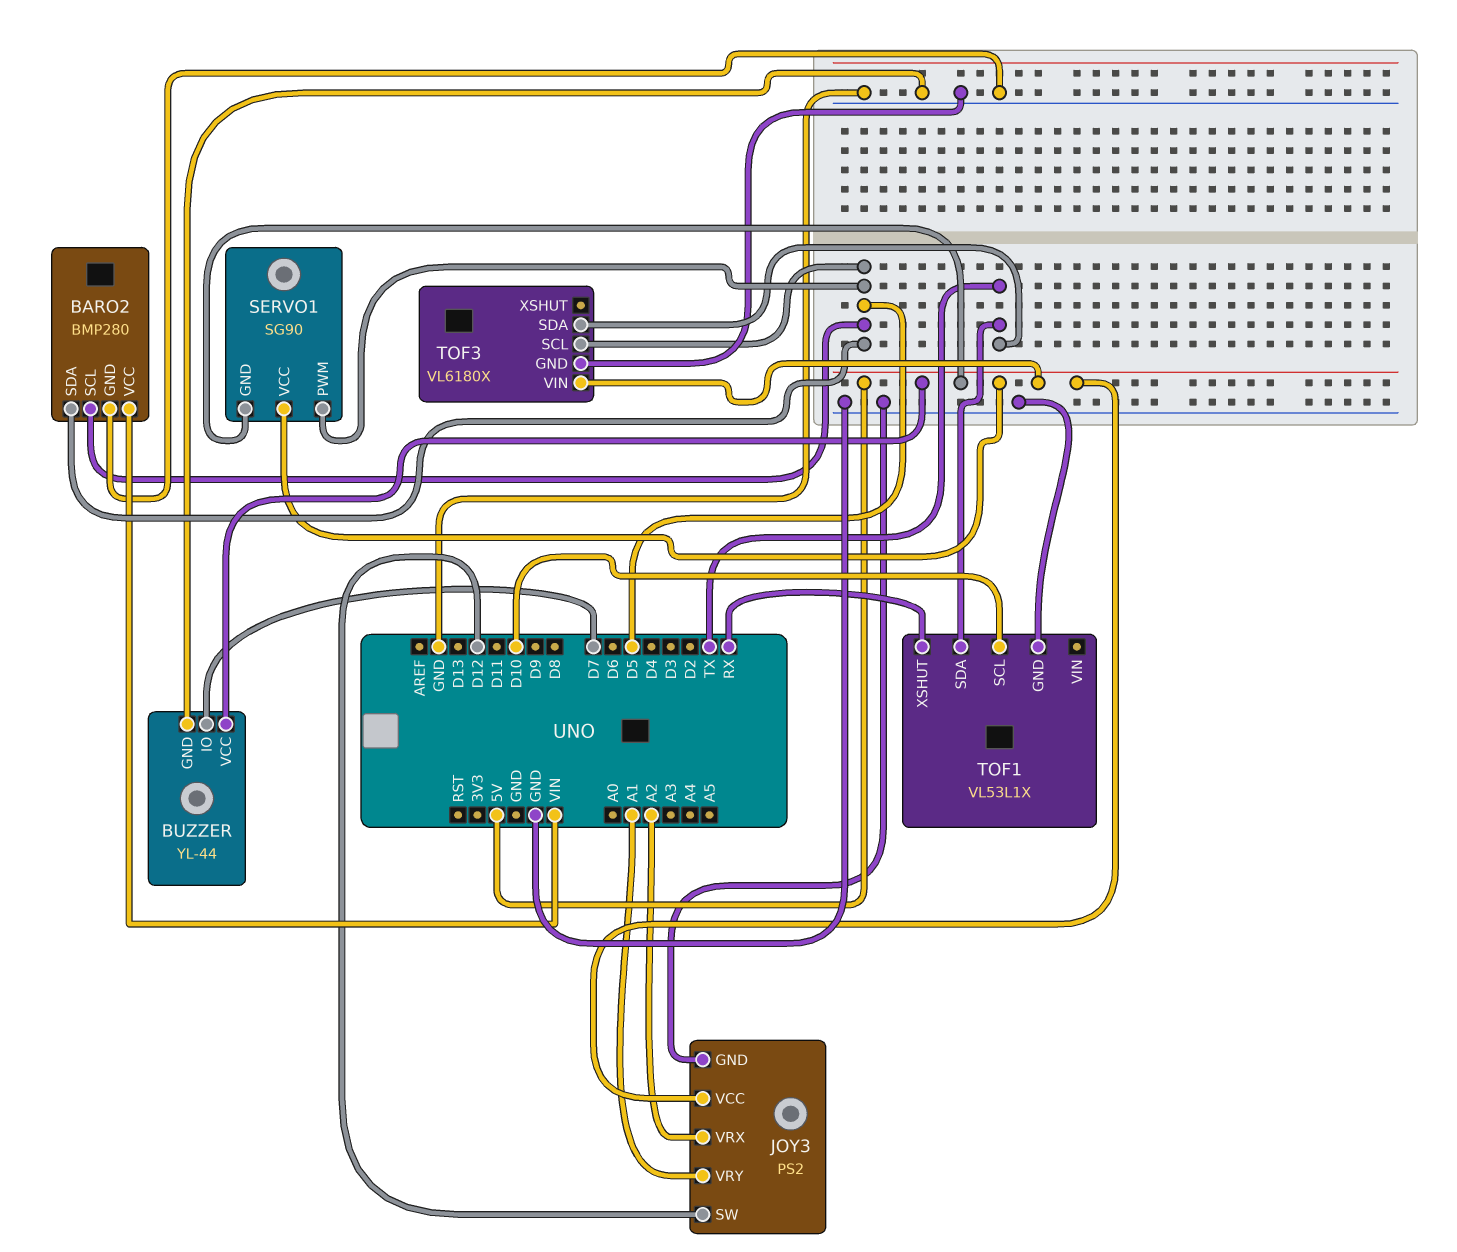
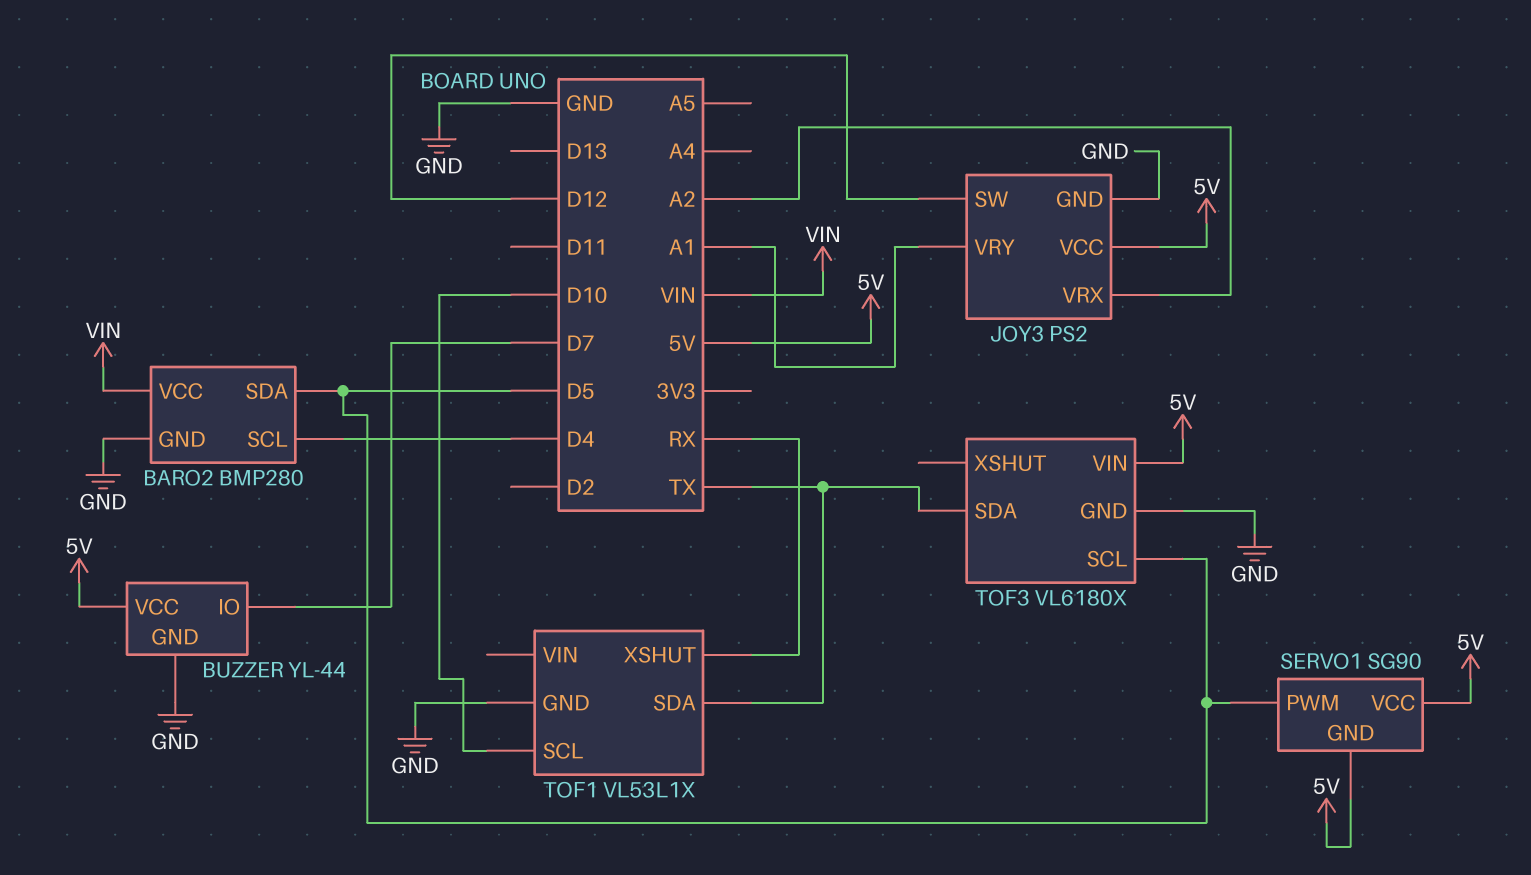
BARO2 pin SCL: D5 -> D4

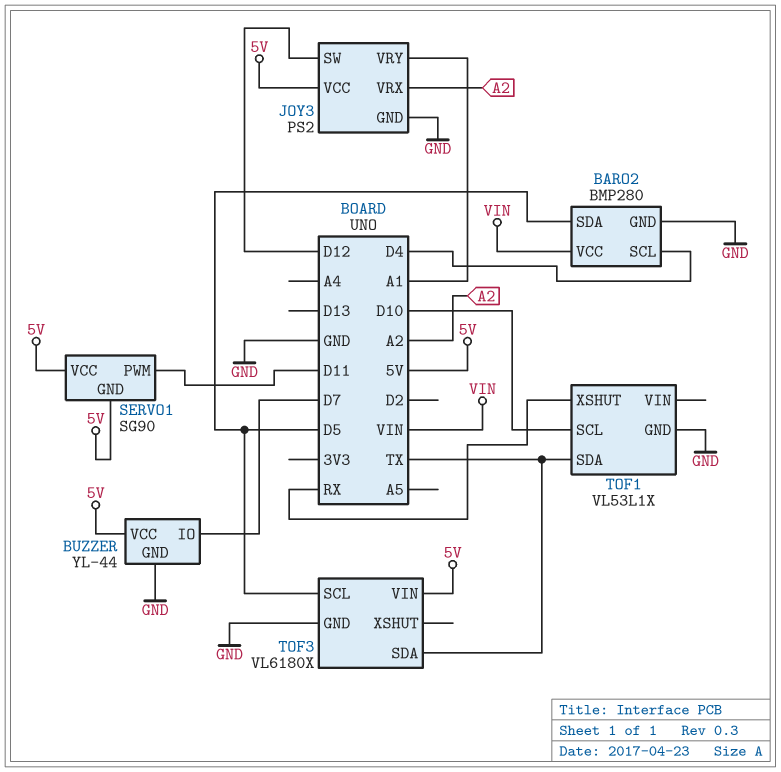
SERVO1 pin PWM: D5 -> D11

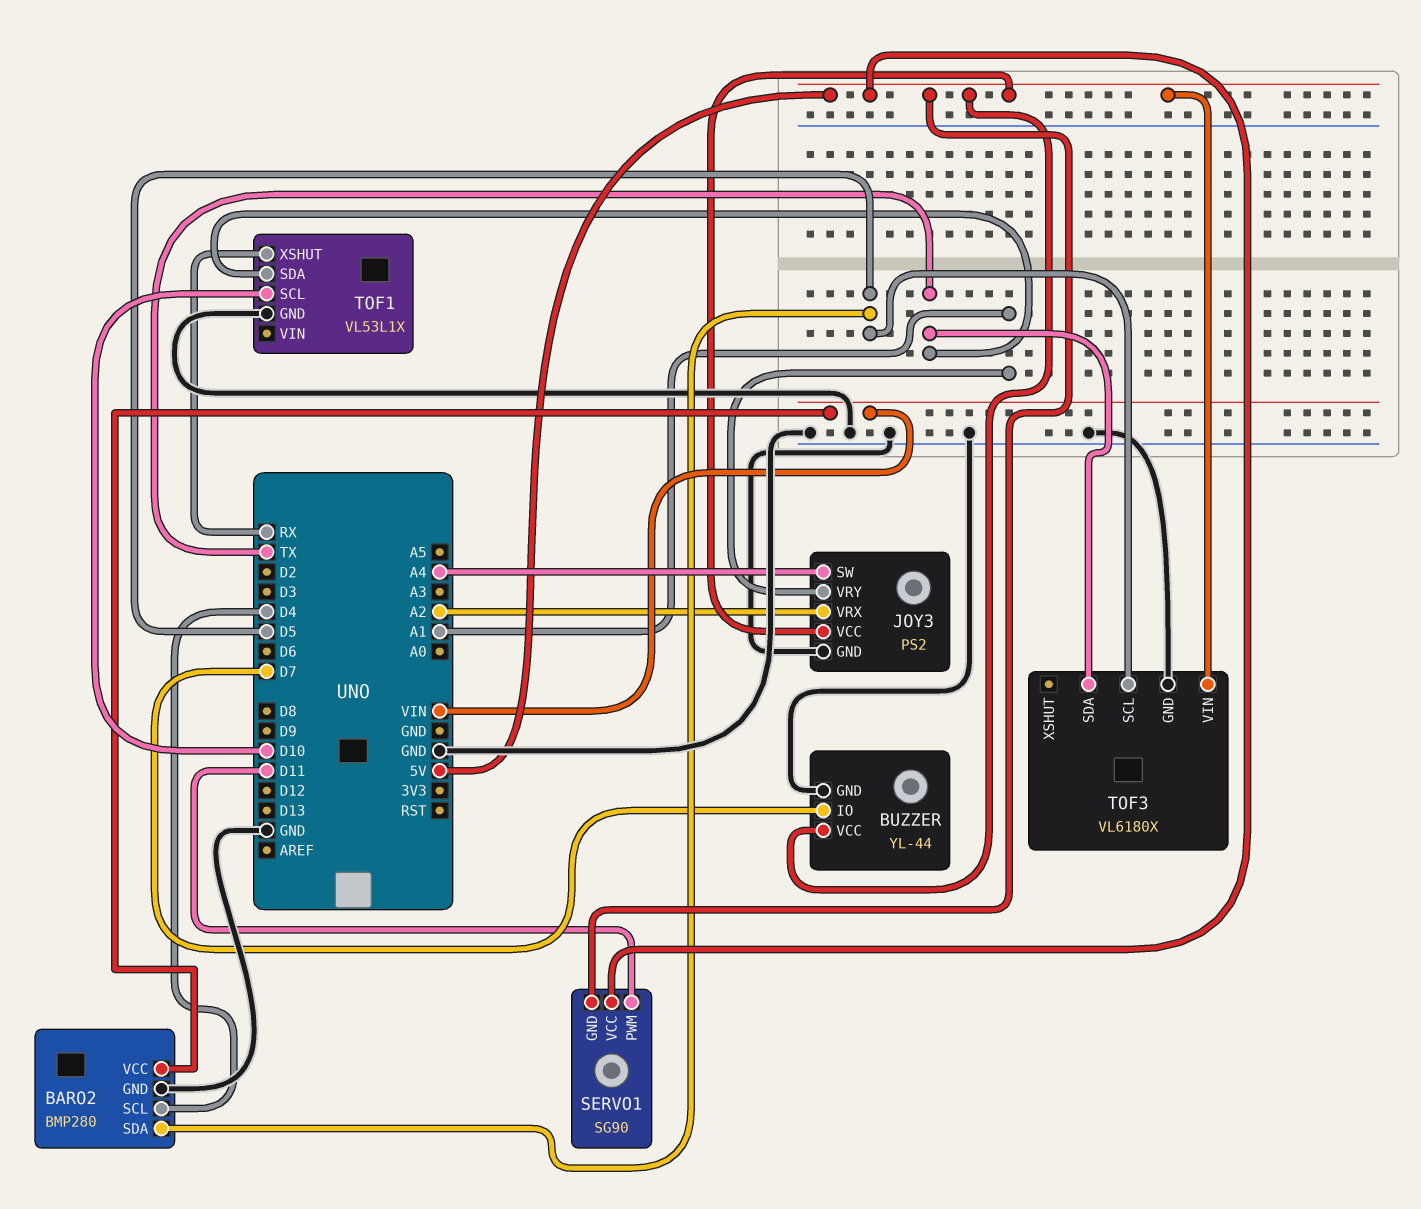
JOY3 pin SW: D12 -> A4

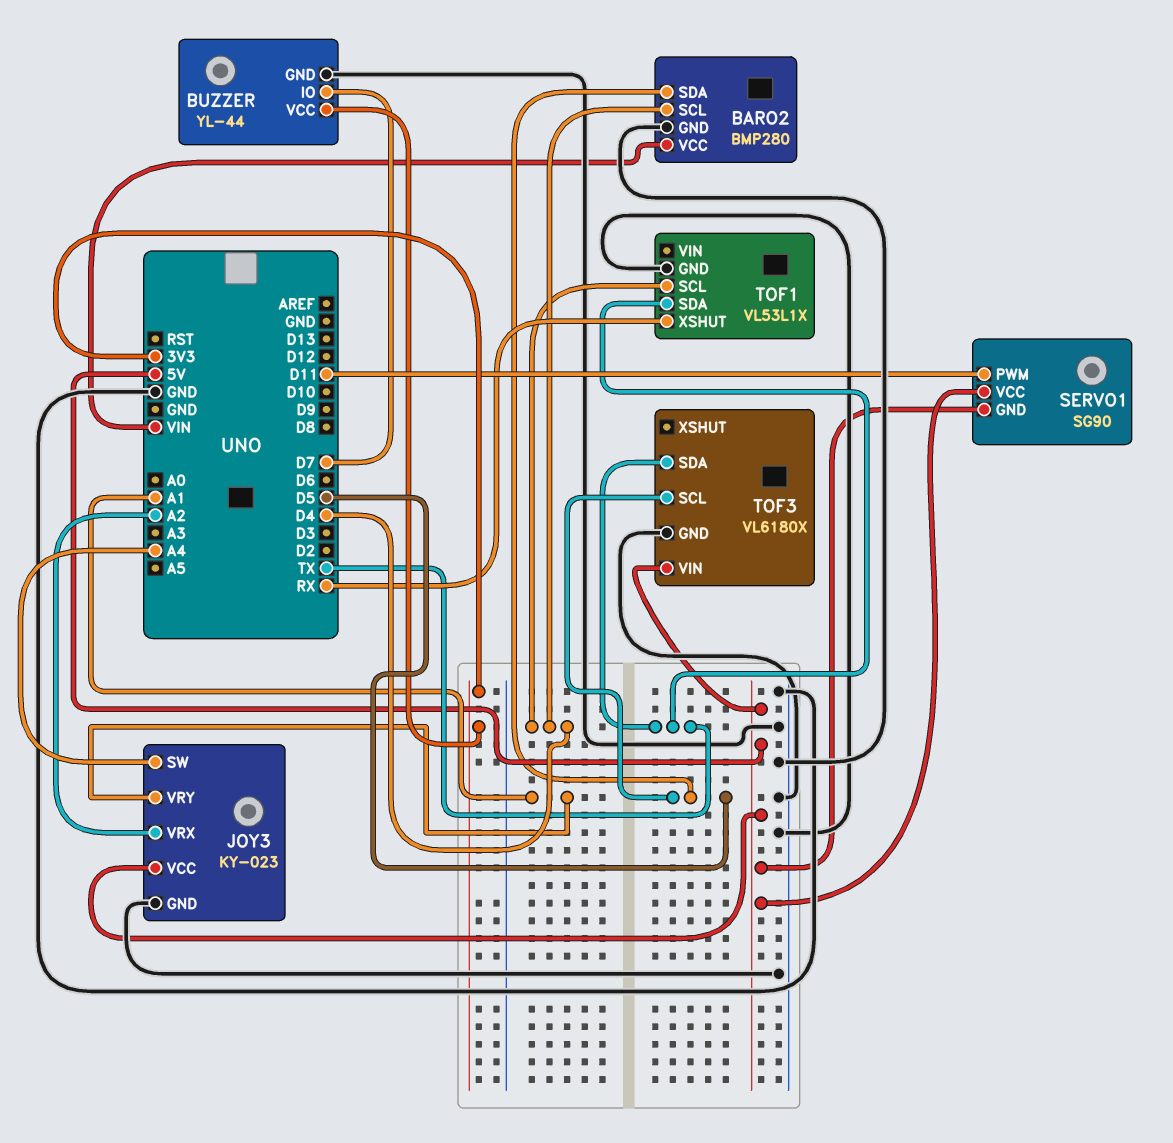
BUZZER pin VCC: 5V -> 3V3
JOY3: PS2 -> KY-023
TOF1 pin SCL: D10 -> D4

